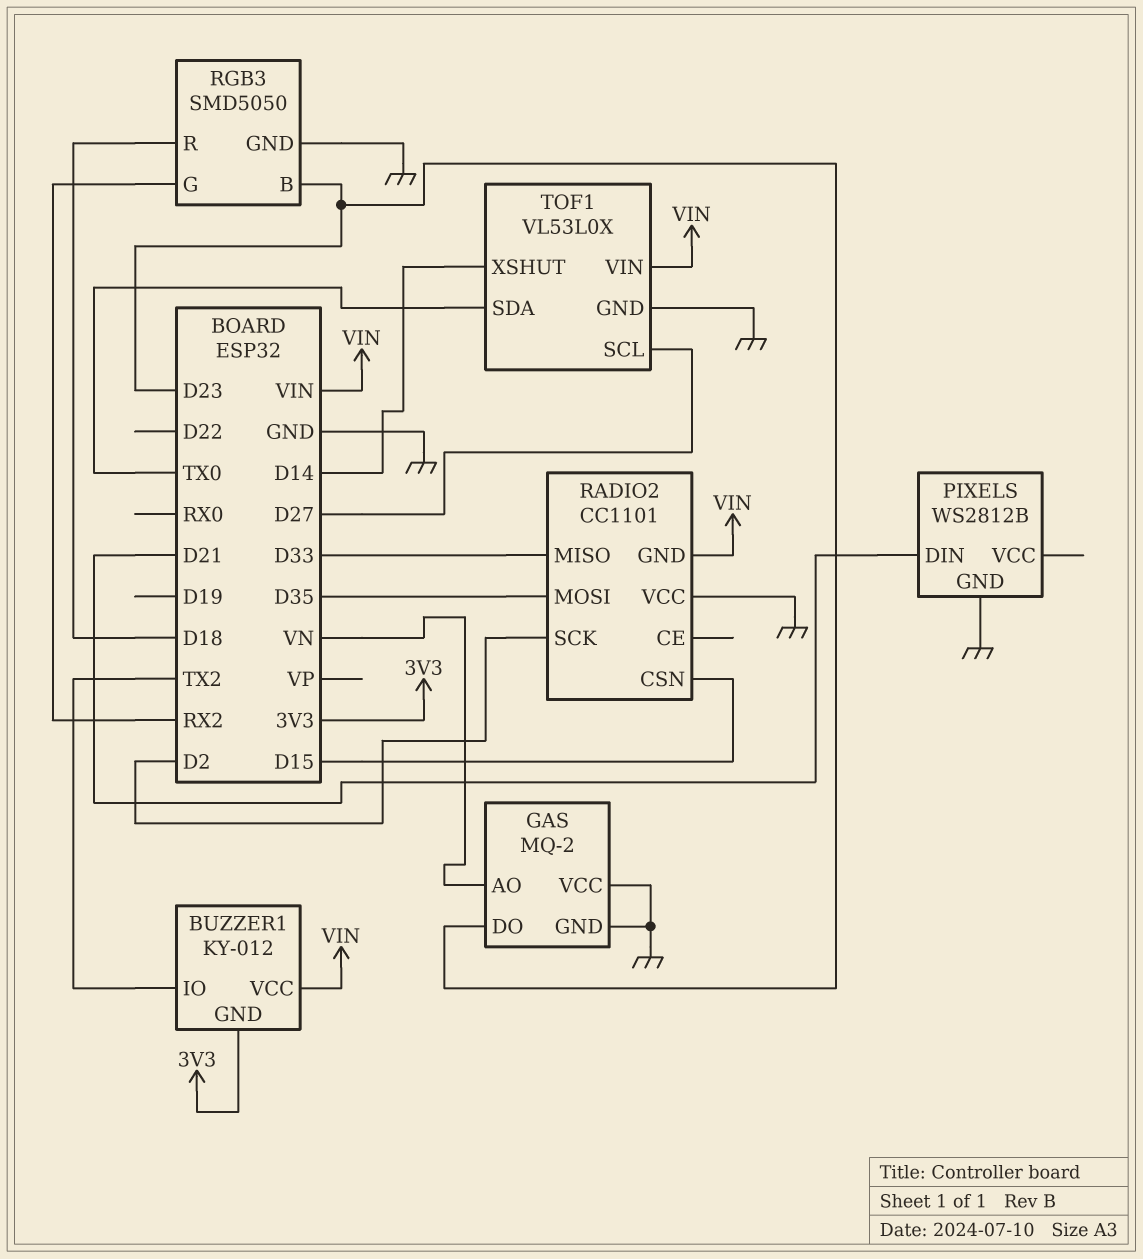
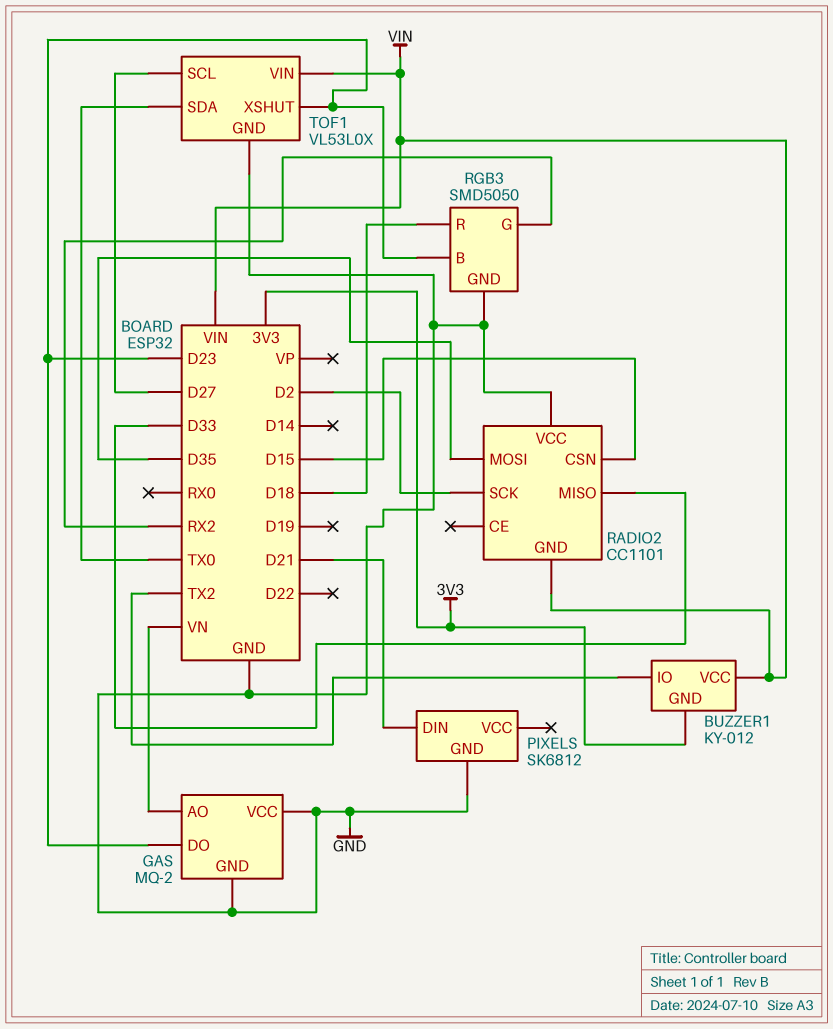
PIXELS: WS2812B -> SK6812
TOF1 pin XSHUT: D14 -> D23

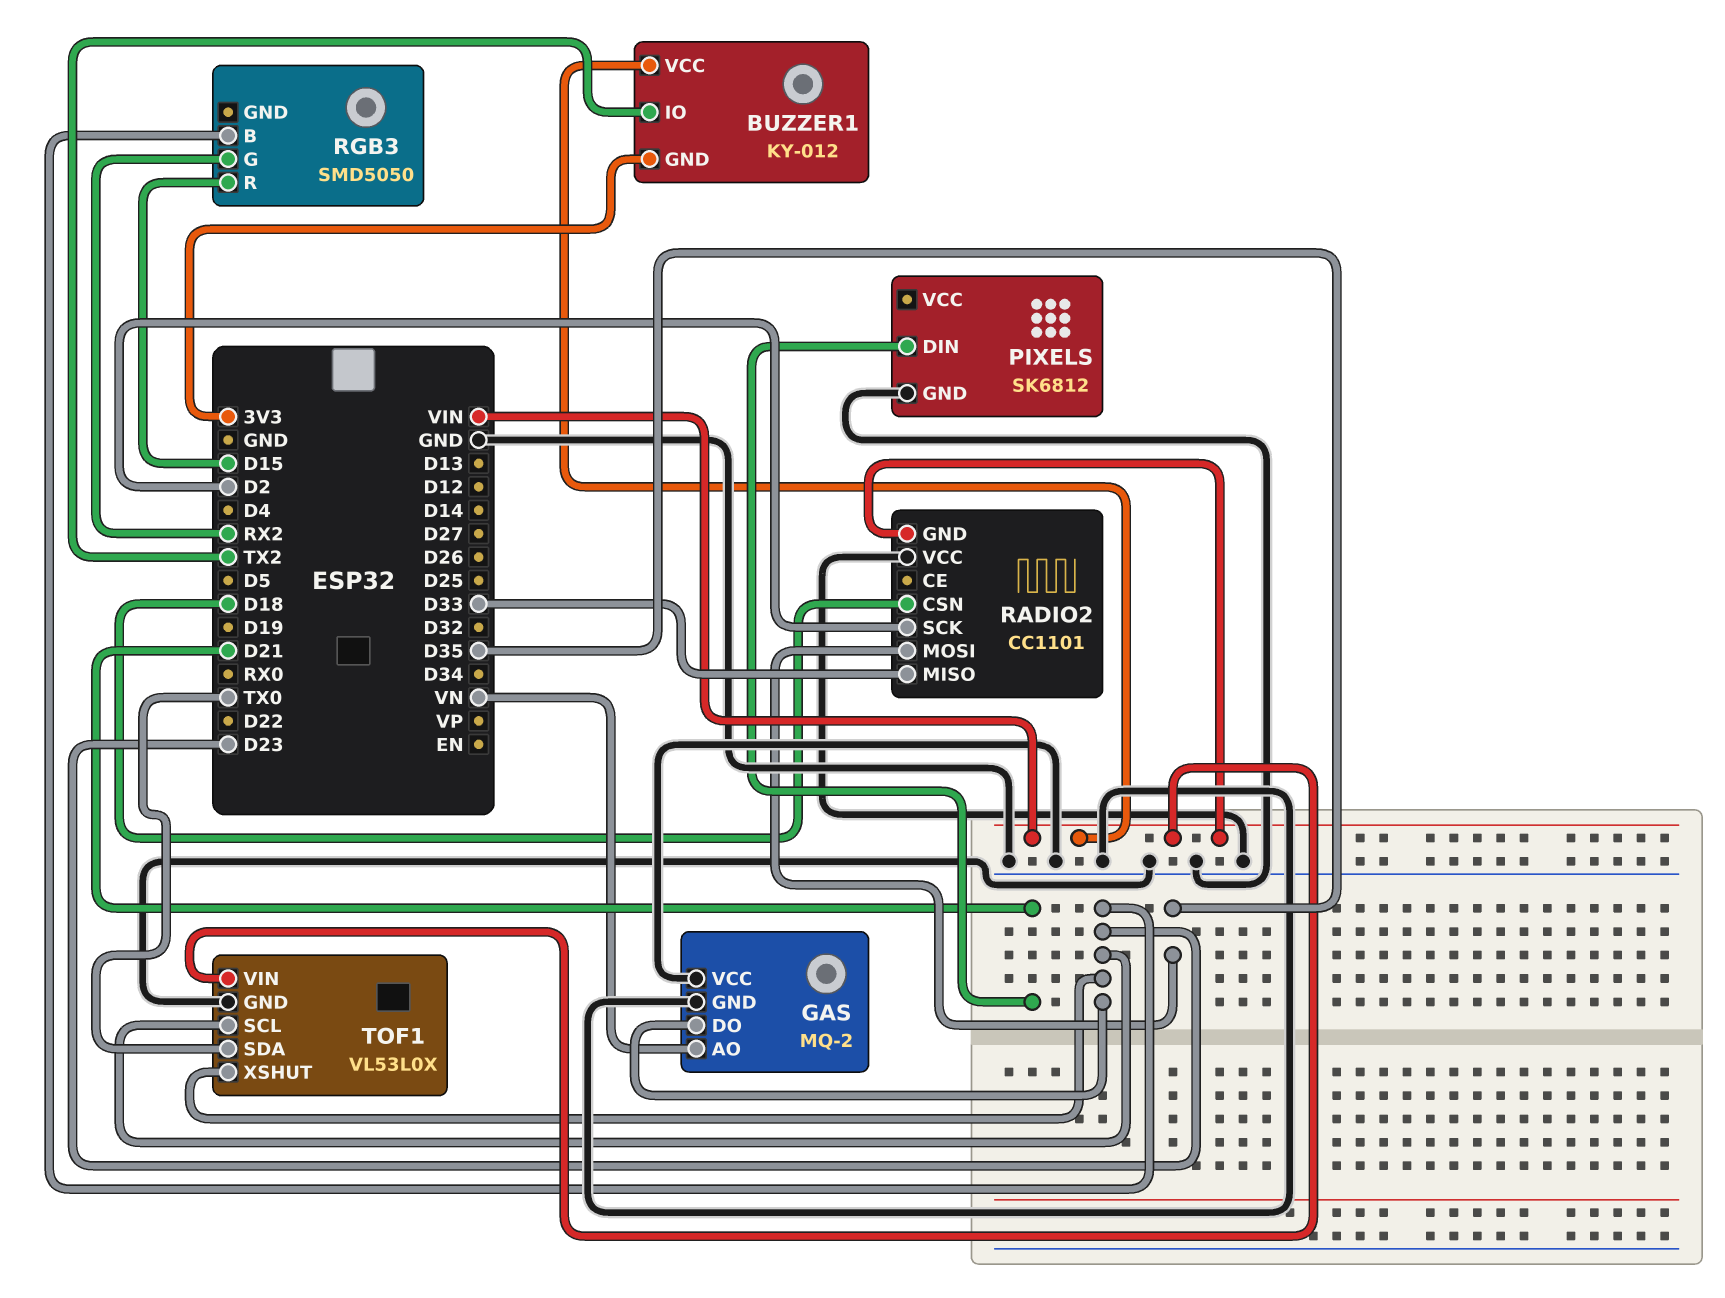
RADIO2 pin CSN: D15 -> D18
RGB3 pin GND: GND -> none
RGB3 pin R: D18 -> D15
TOF1 pin SCL: D27 -> D23

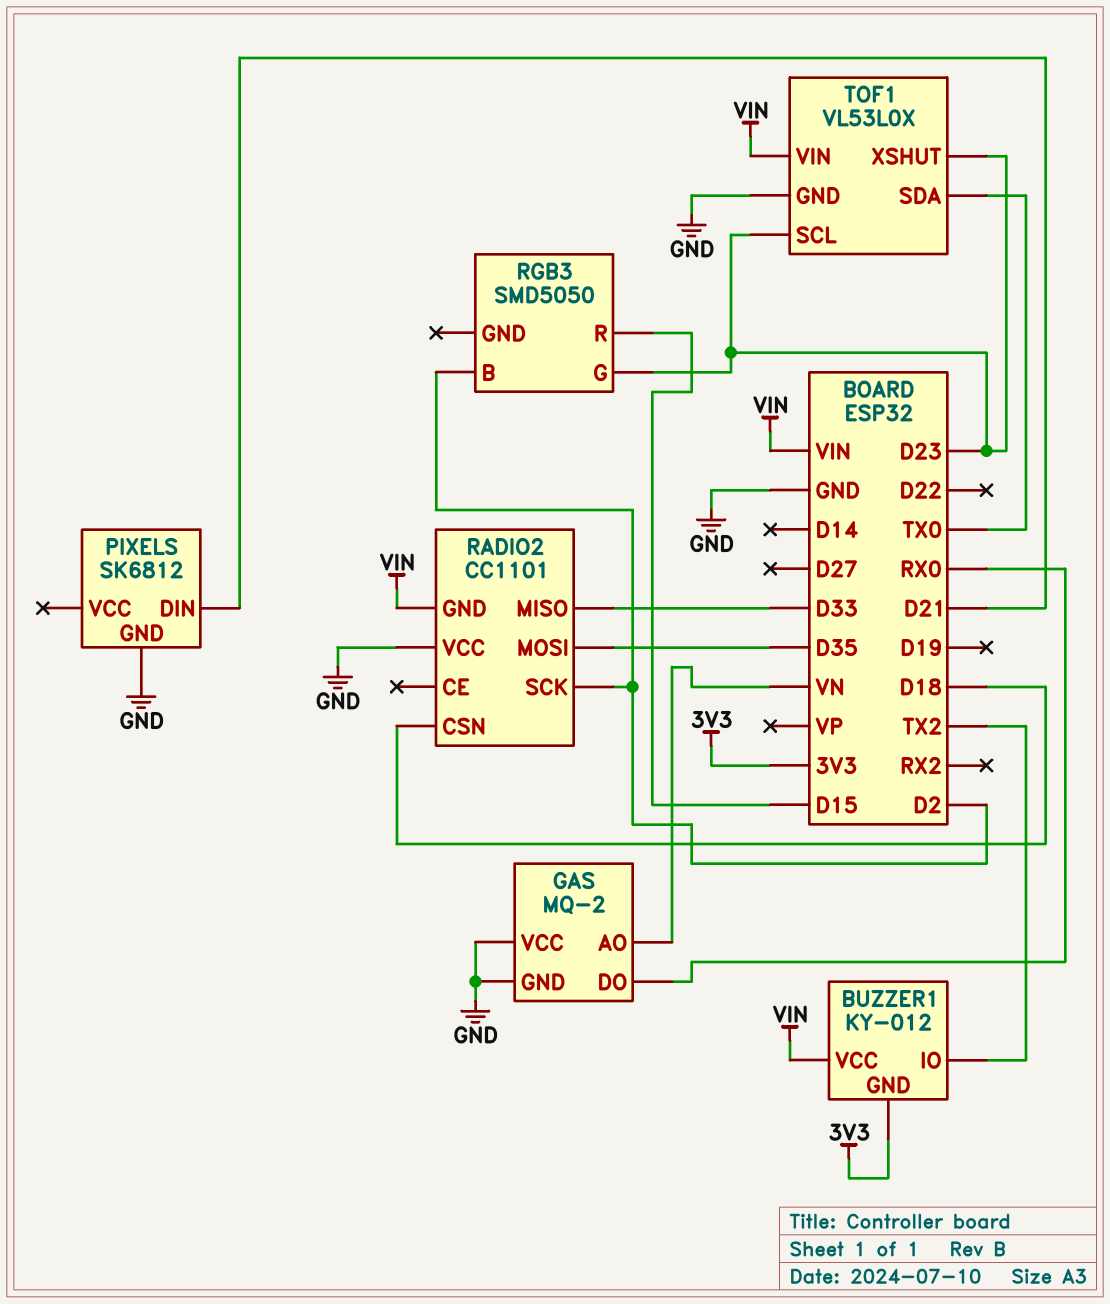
GAS pin DO: D23 -> RX0
RGB3 pin B: D23 -> D2
RGB3 pin G: RX2 -> D23

